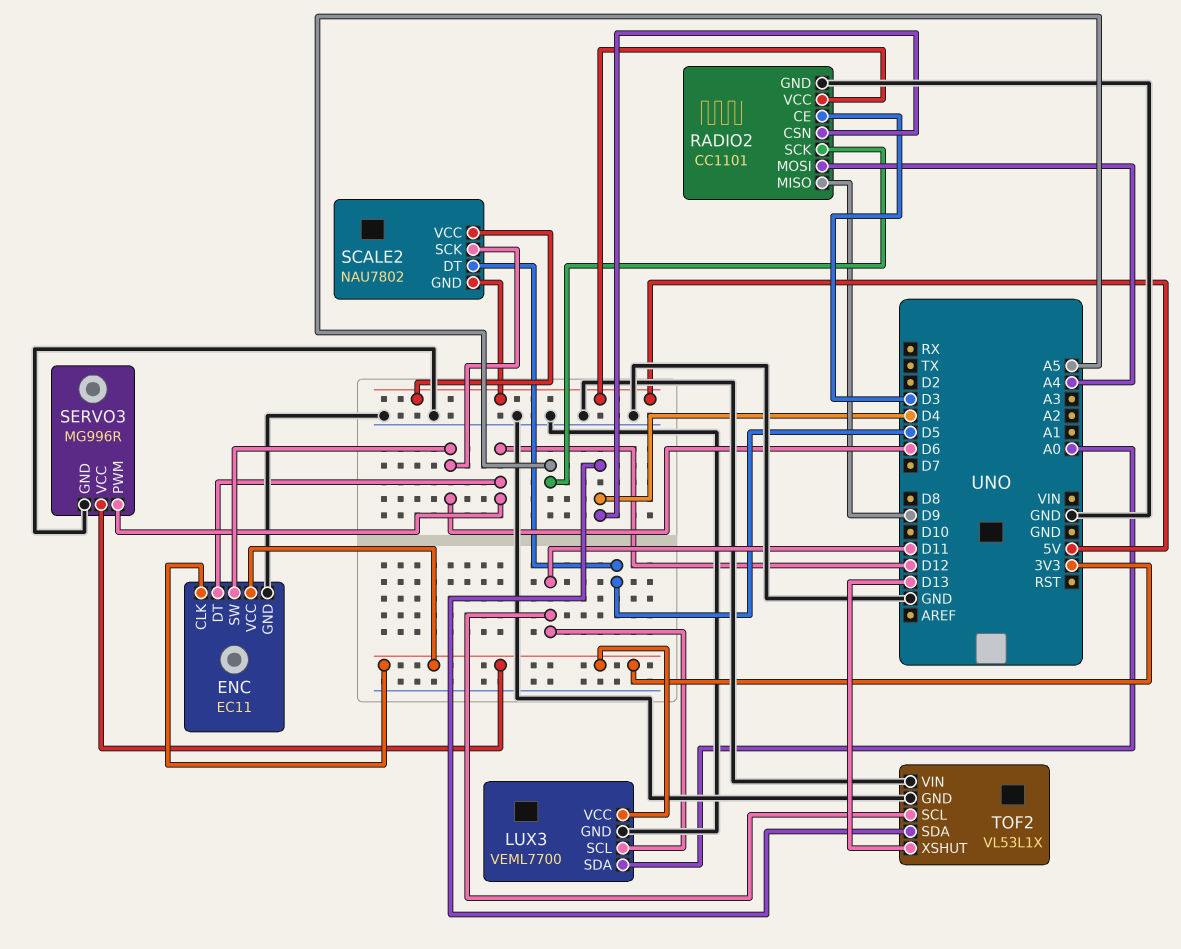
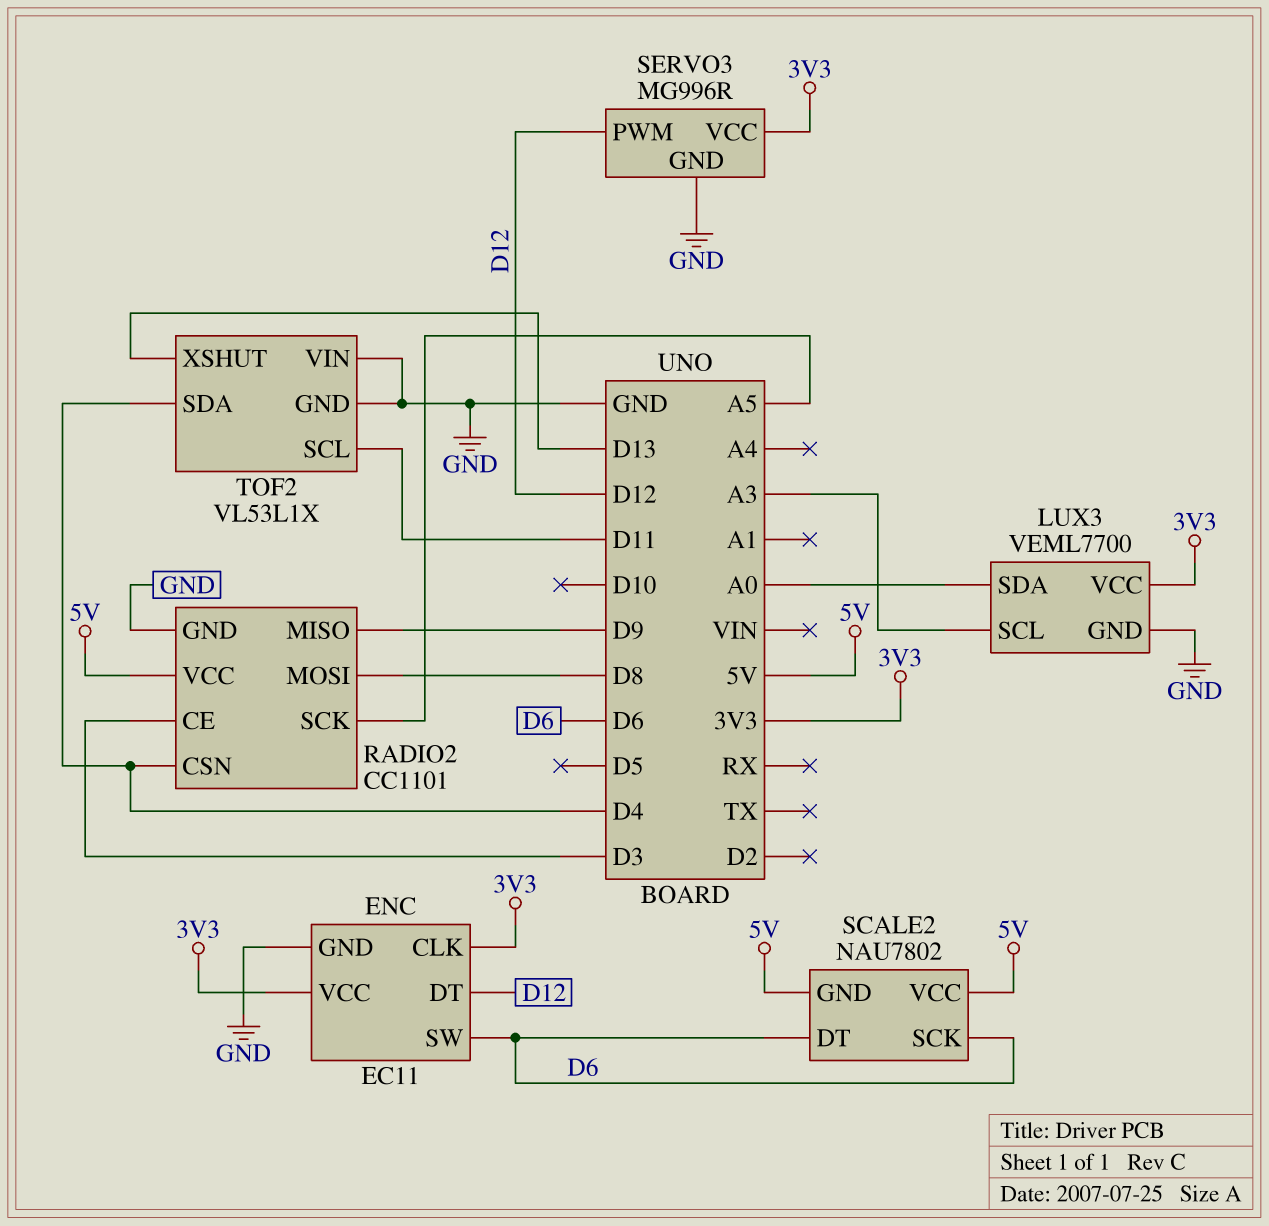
LUX3 pin SCL: D11 -> A3
RADIO2 pin MOSI: A4 -> D8
SCALE2 pin DT: D5 -> D6

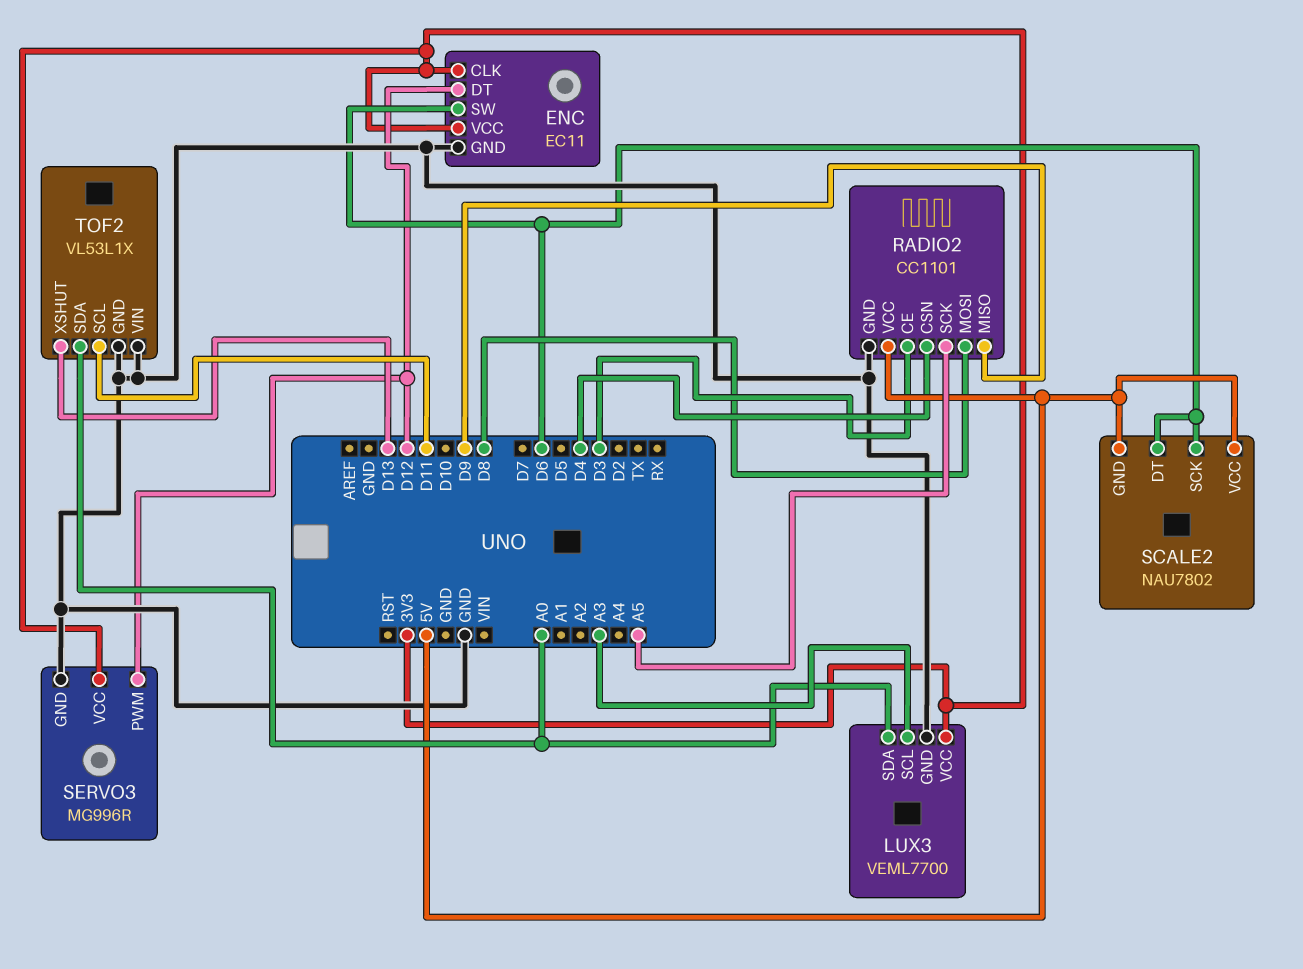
TOF2 pin SDA: D4 -> A0

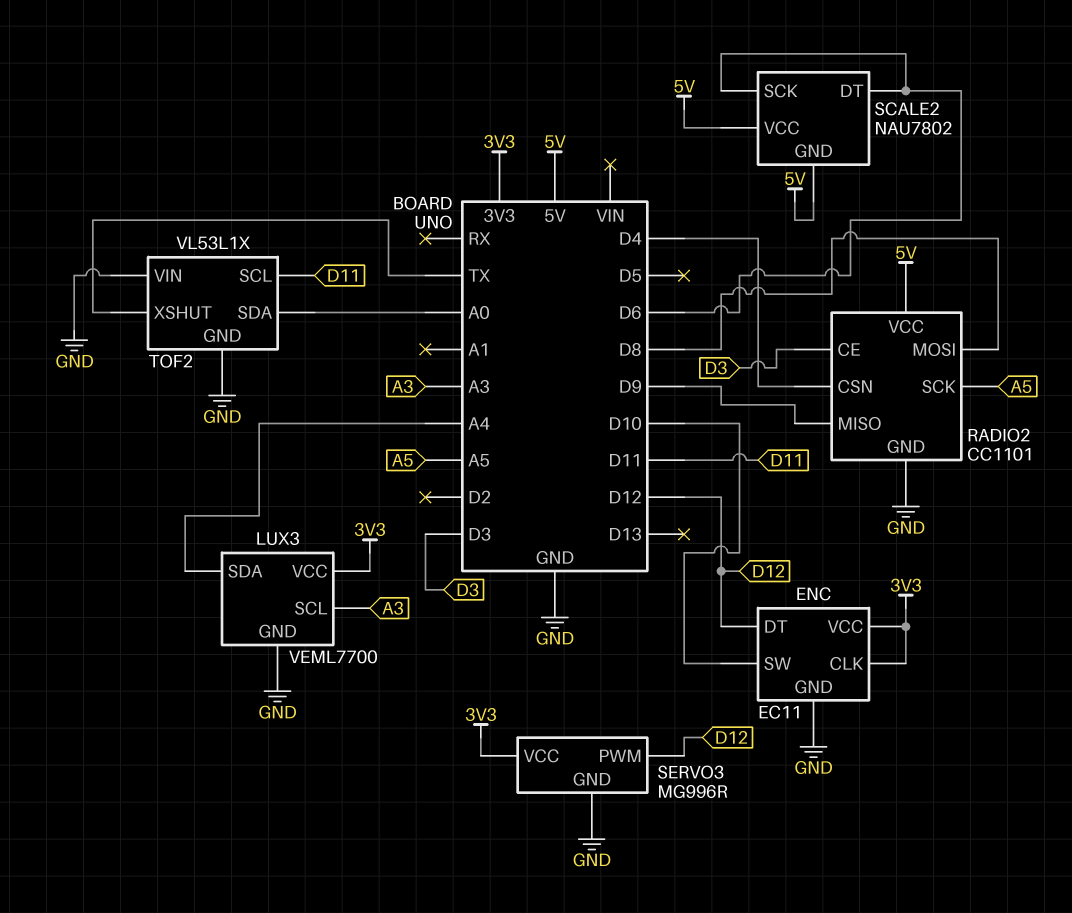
ENC pin SW: D6 -> D10
LUX3 pin SDA: A0 -> A4
TOF2 pin XSHUT: D13 -> TX

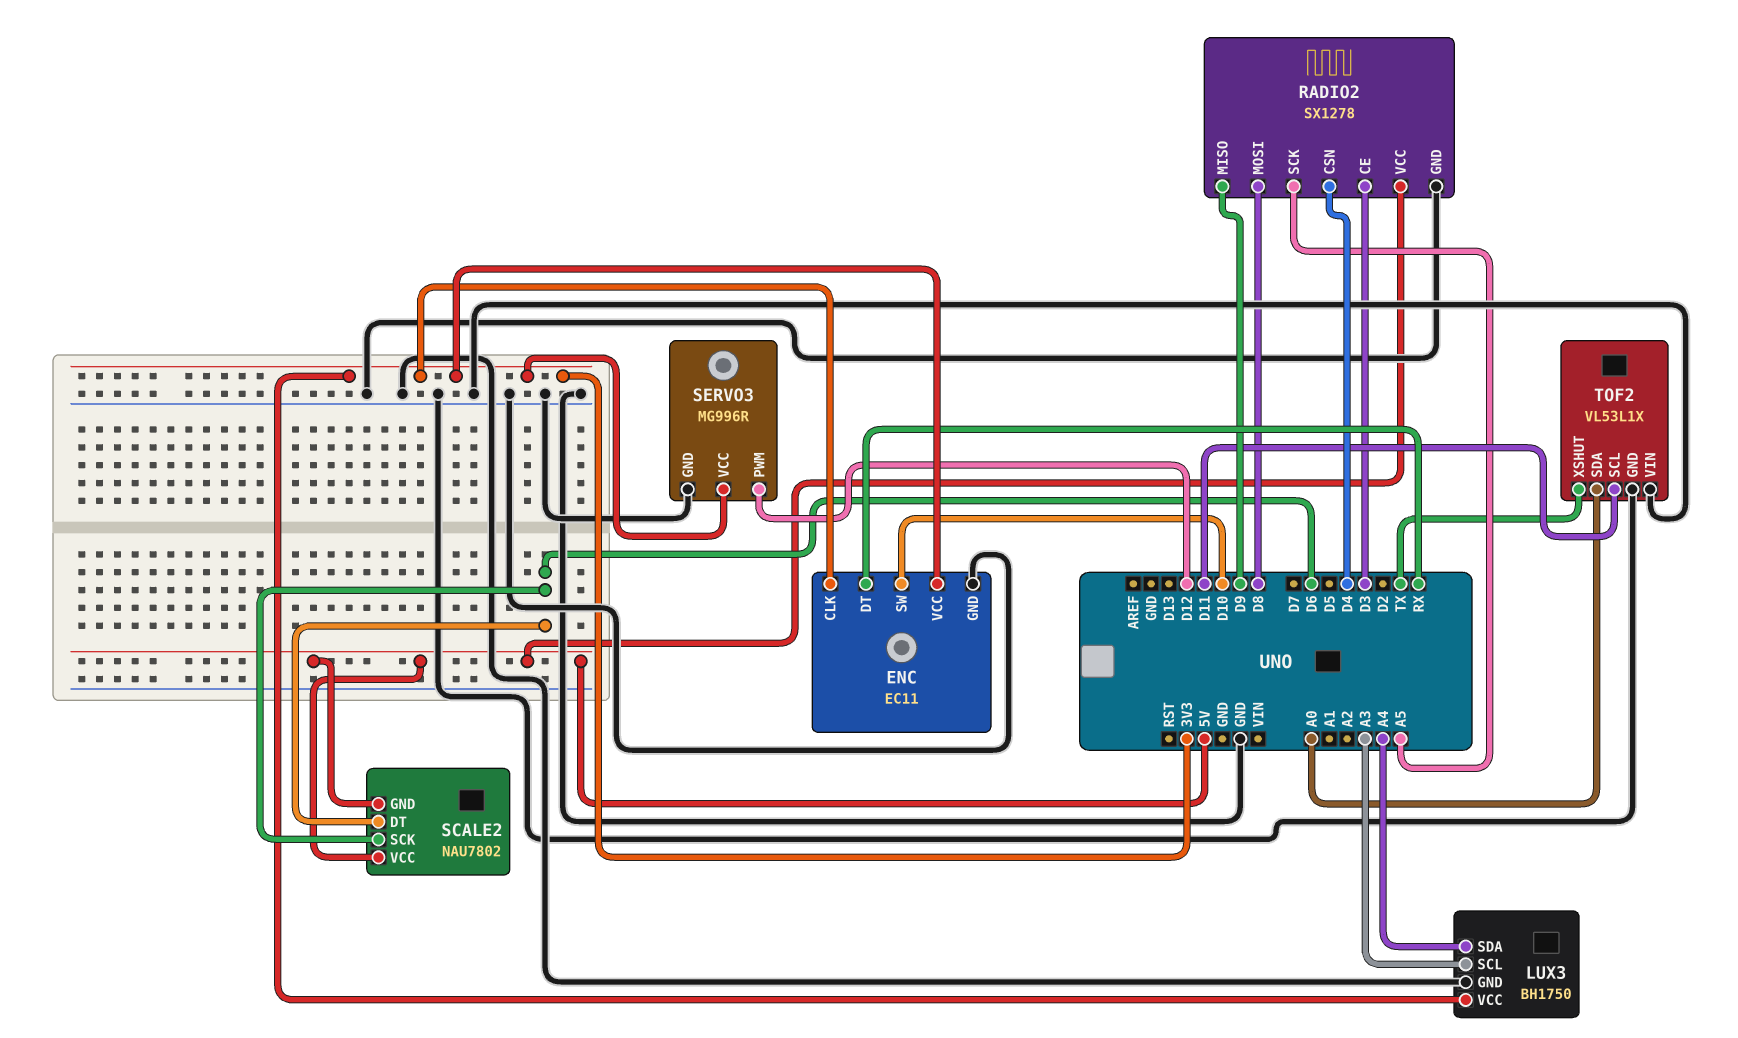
ENC pin DT: D12 -> RX
LUX3: VEML7700 -> BH1750
RADIO2: CC1101 -> SX1278

